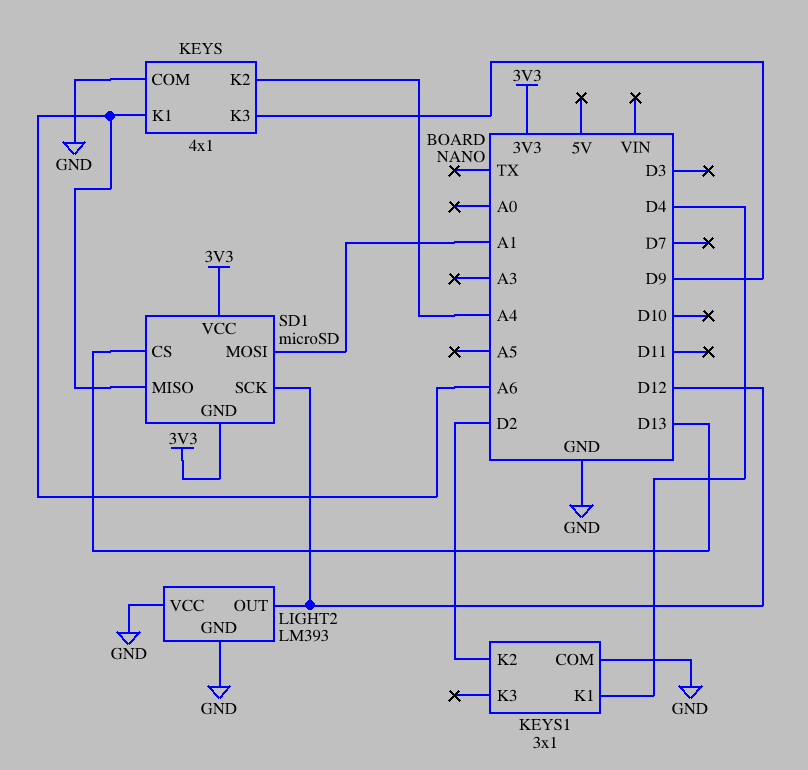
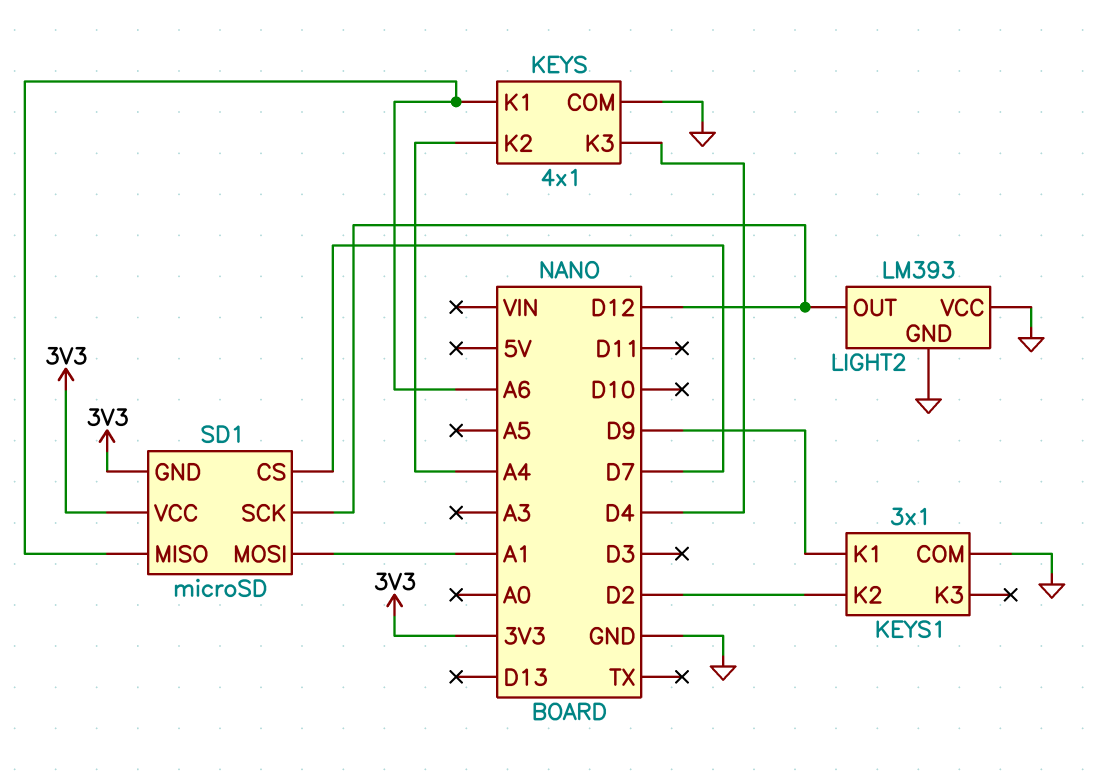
KEYS pin K3: D9 -> D4
KEYS1 pin K1: D4 -> D9
SD1 pin CS: D13 -> D7

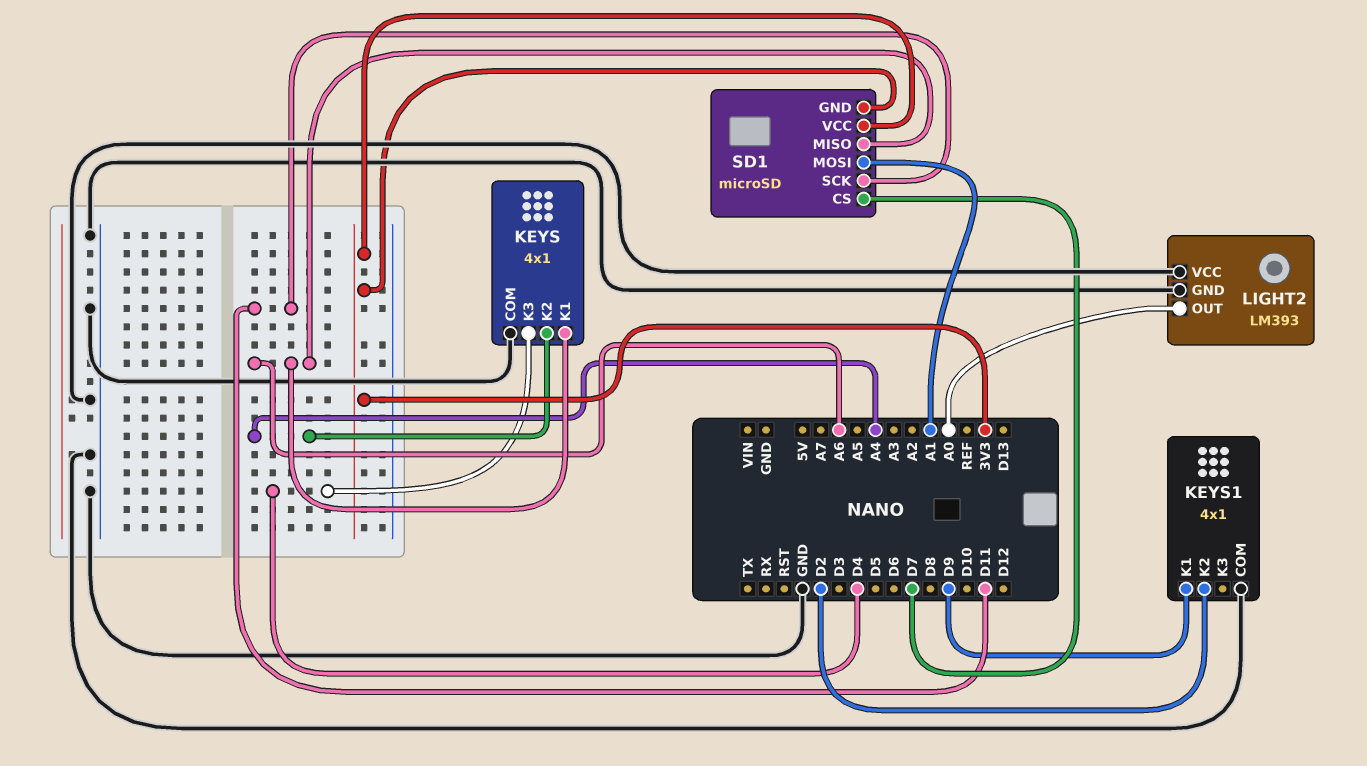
KEYS1: 3x1 -> 4x1
LIGHT2 pin OUT: D12 -> A0
SD1 pin SCK: D12 -> D11

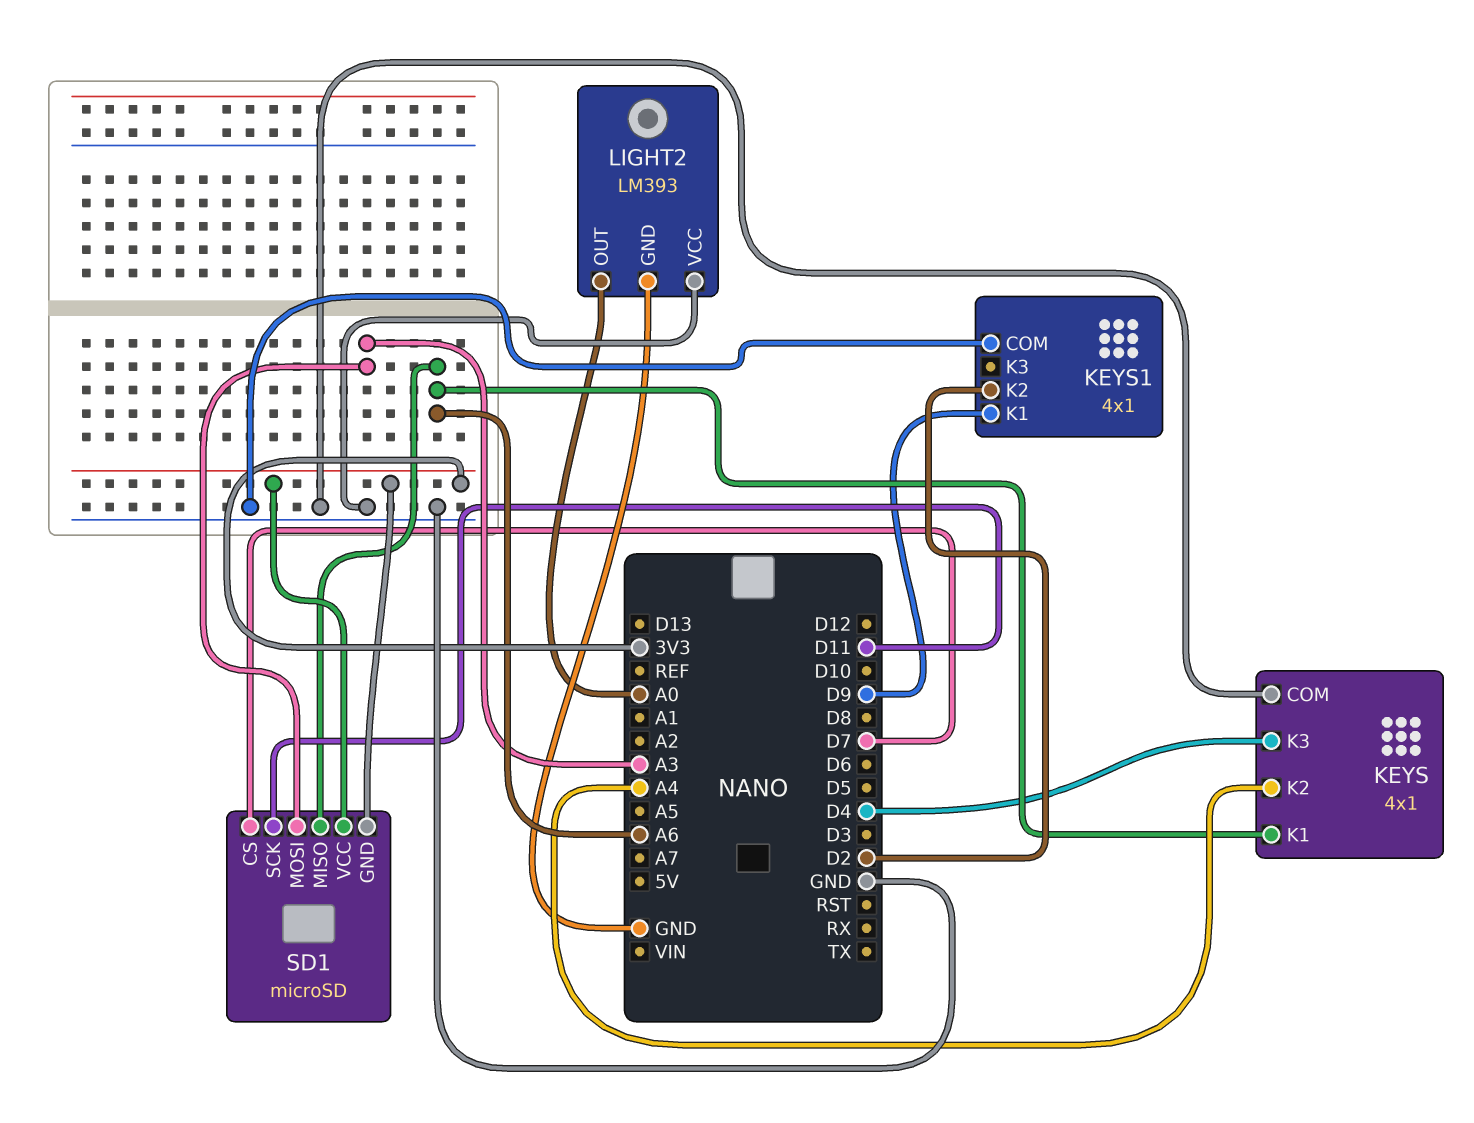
SD1 pin MOSI: A1 -> A3

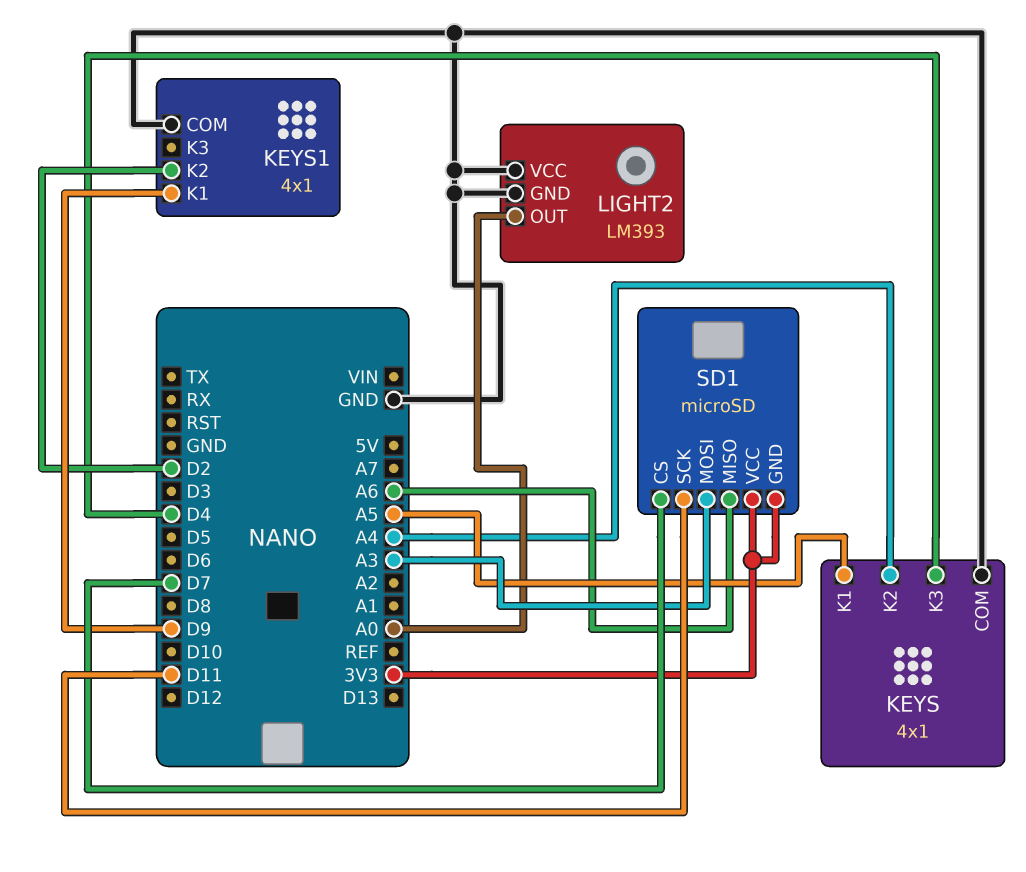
KEYS pin K1: A6 -> A5

